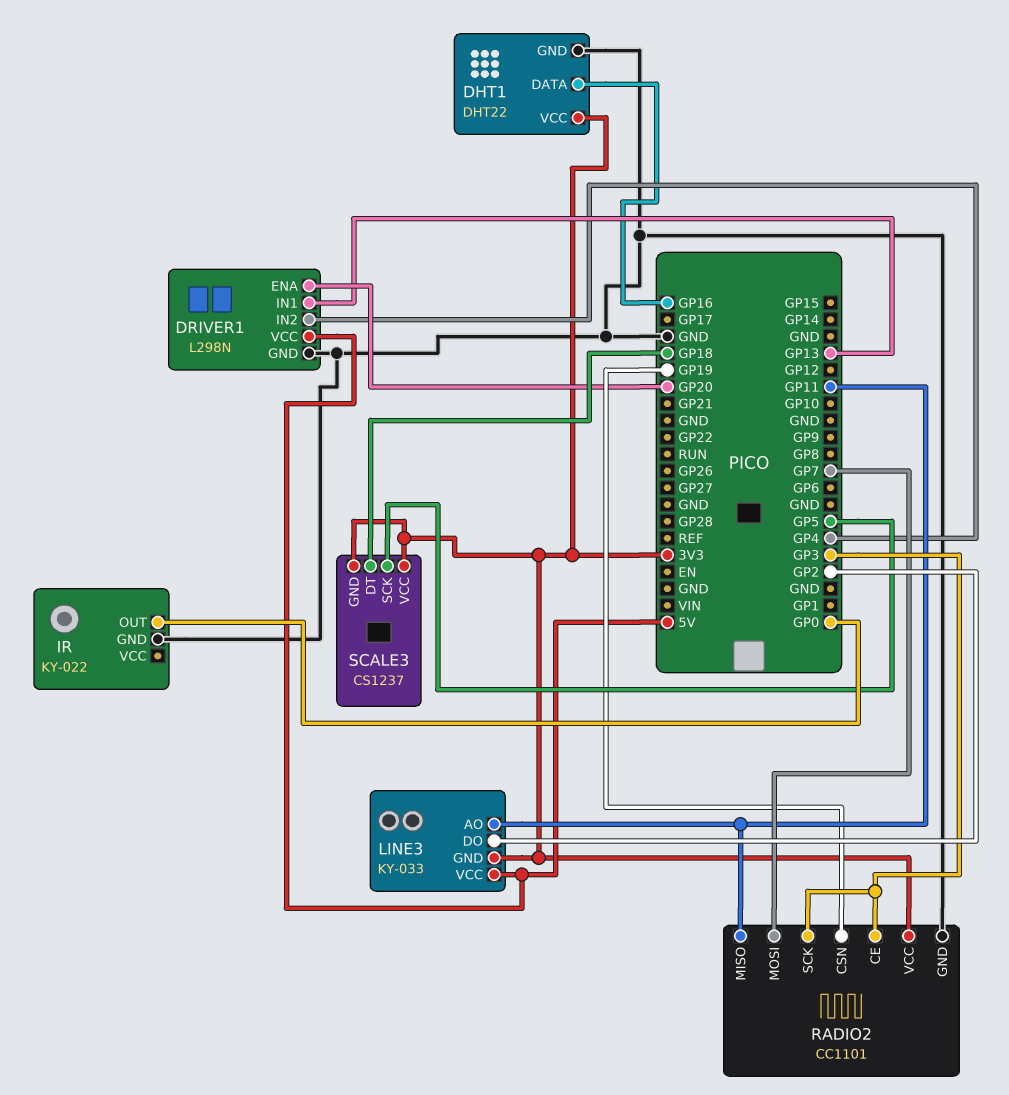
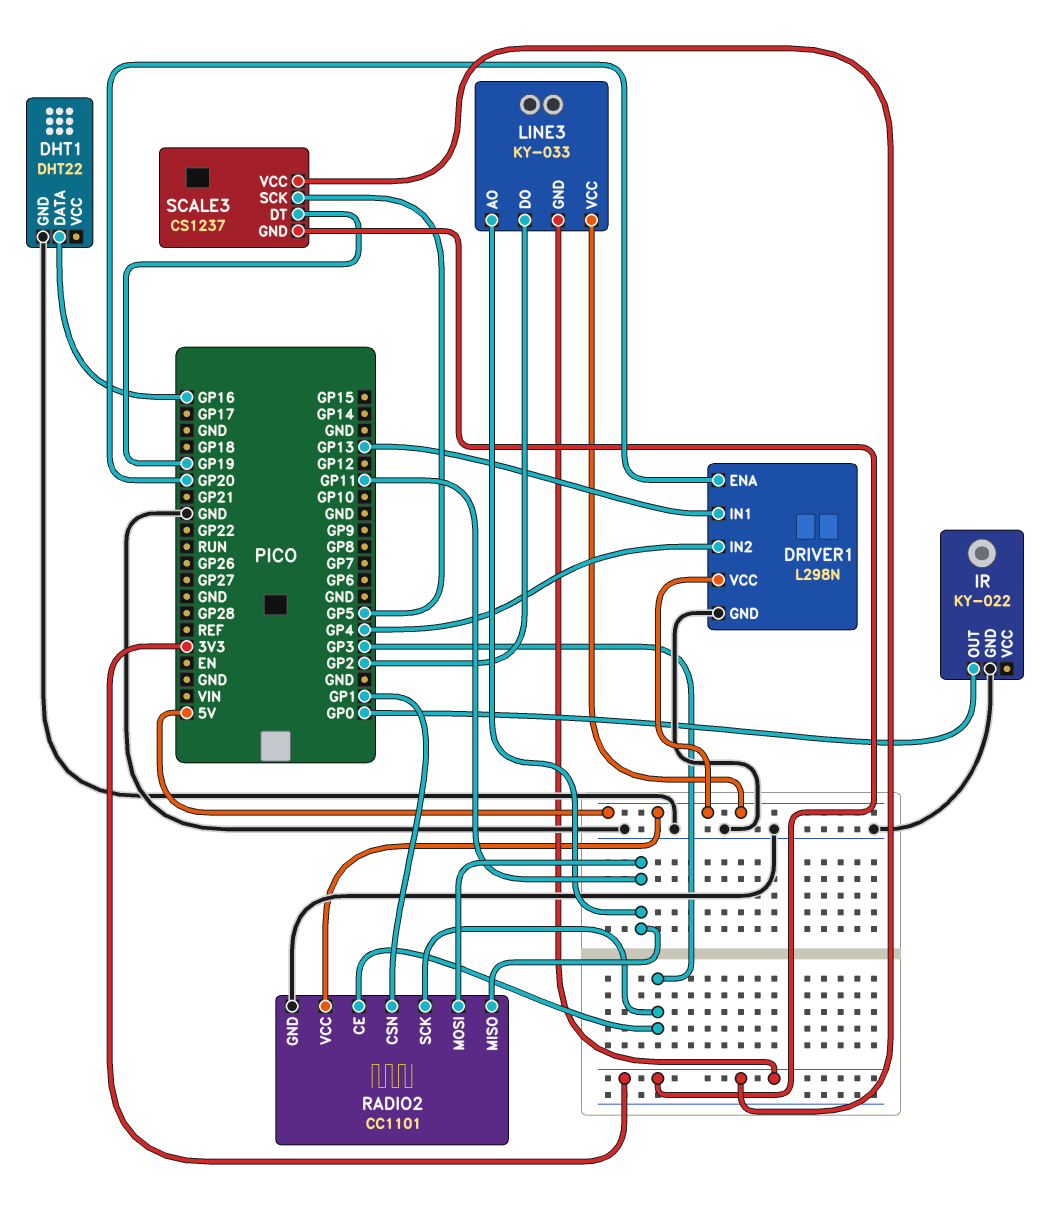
DHT1 pin VCC: 3V3 -> none
RADIO2 pin CSN: GP19 -> GP1
RADIO2 pin MOSI: GP7 -> GP11
RADIO2 pin VCC: 3V3 -> 5V
SCALE3 pin DT: GP18 -> GP19

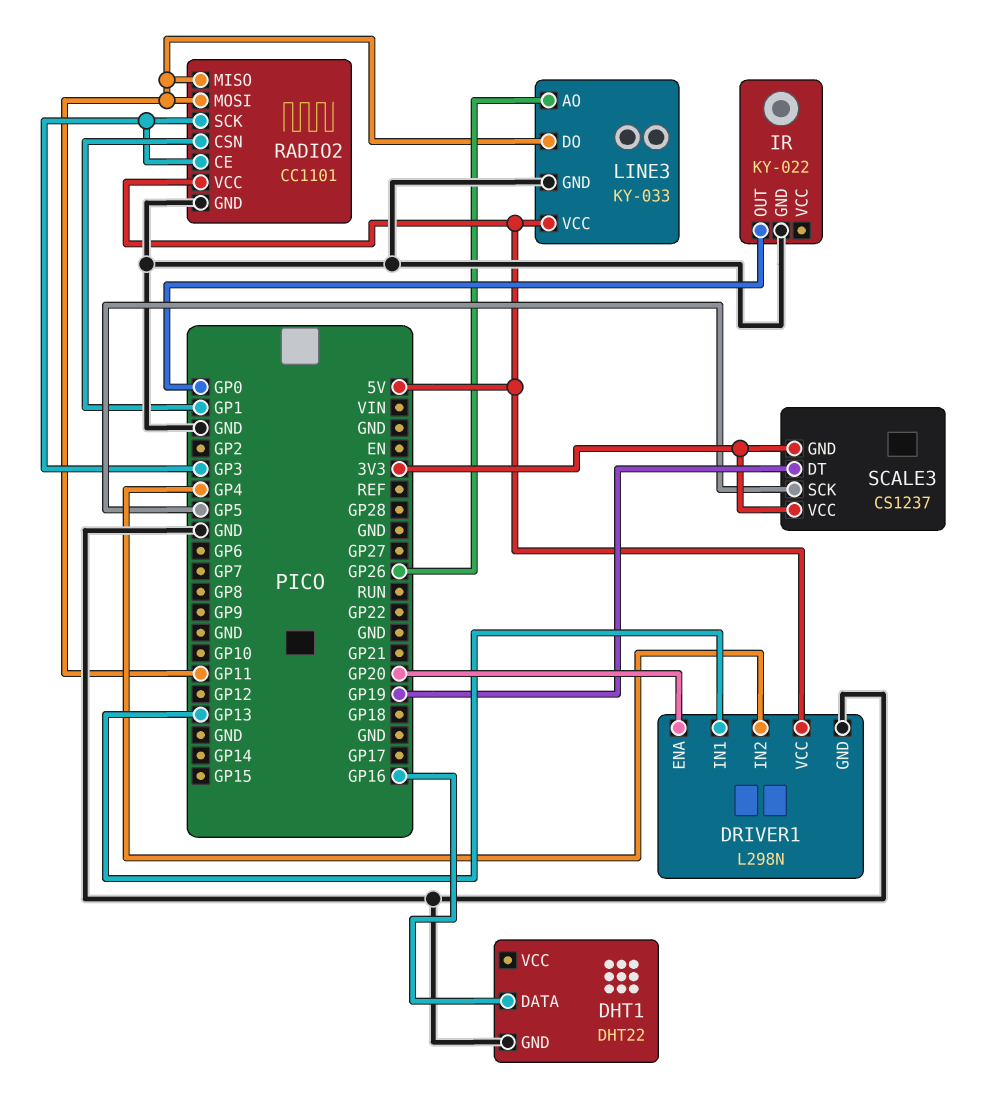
LINE3 pin AO: GP11 -> GP26
LINE3 pin DO: GP2 -> GP11
LINE3 pin GND: 3V3 -> GND

